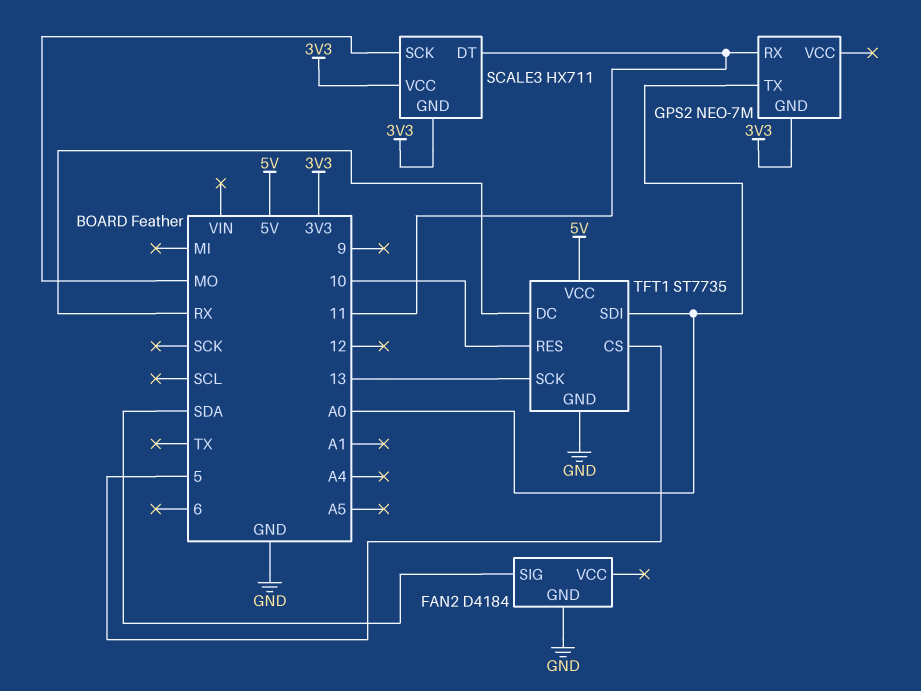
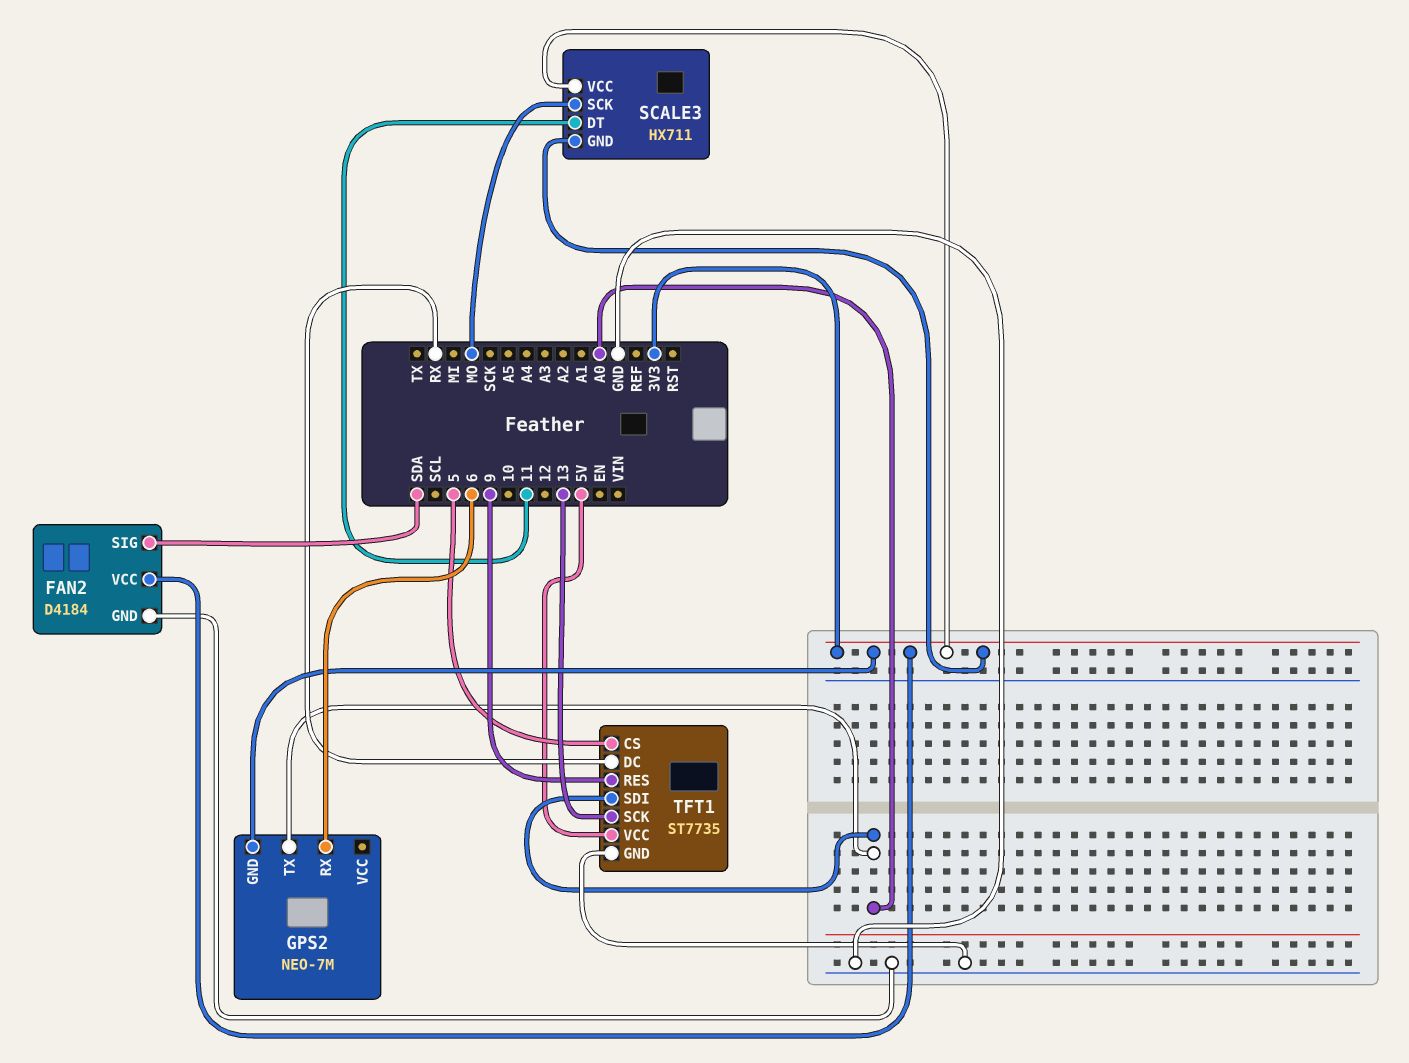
FAN2 pin VCC: none -> 3V3
GPS2 pin RX: 11 -> 6
TFT1 pin RES: 10 -> 9

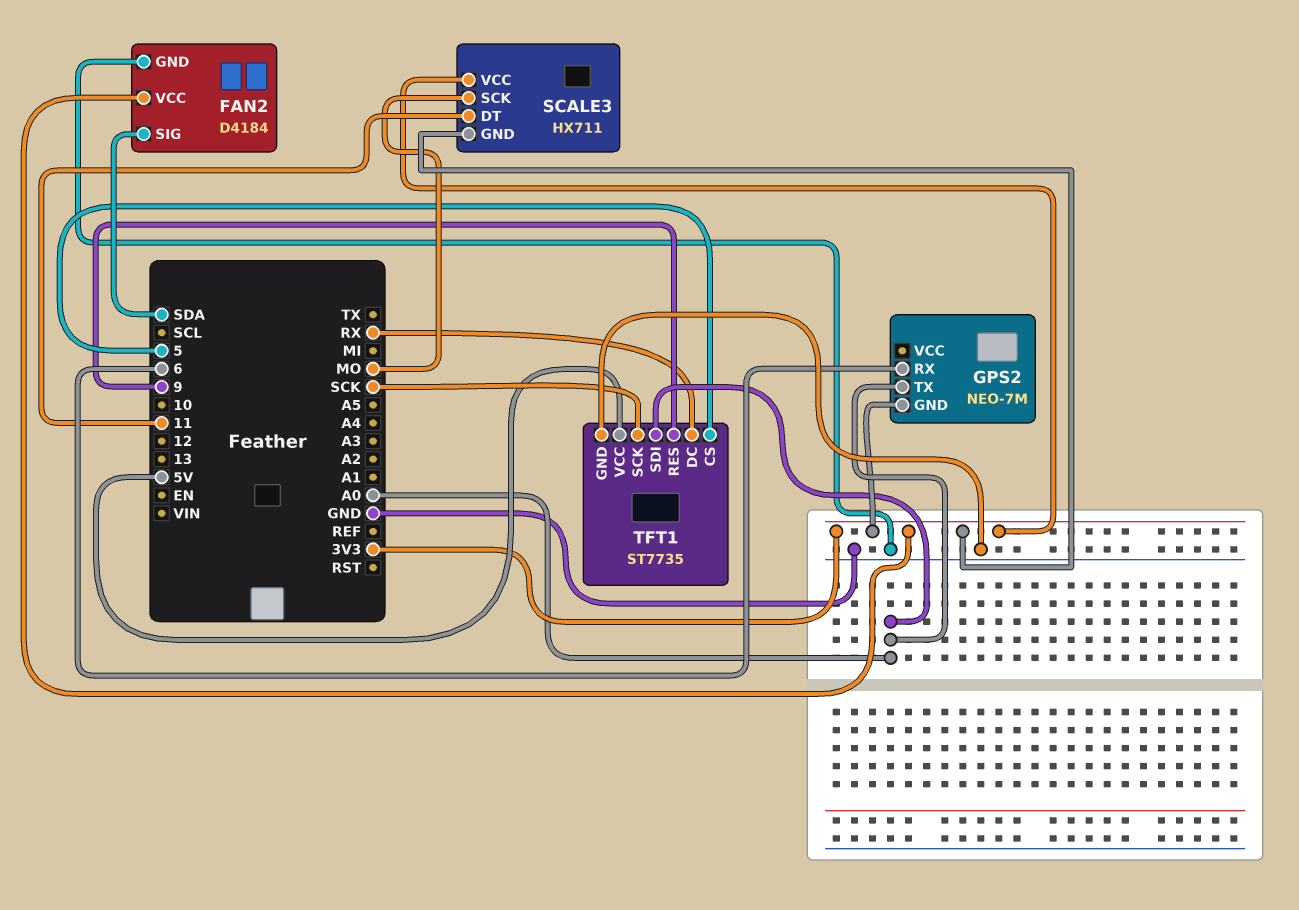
TFT1 pin SCK: 13 -> SCK

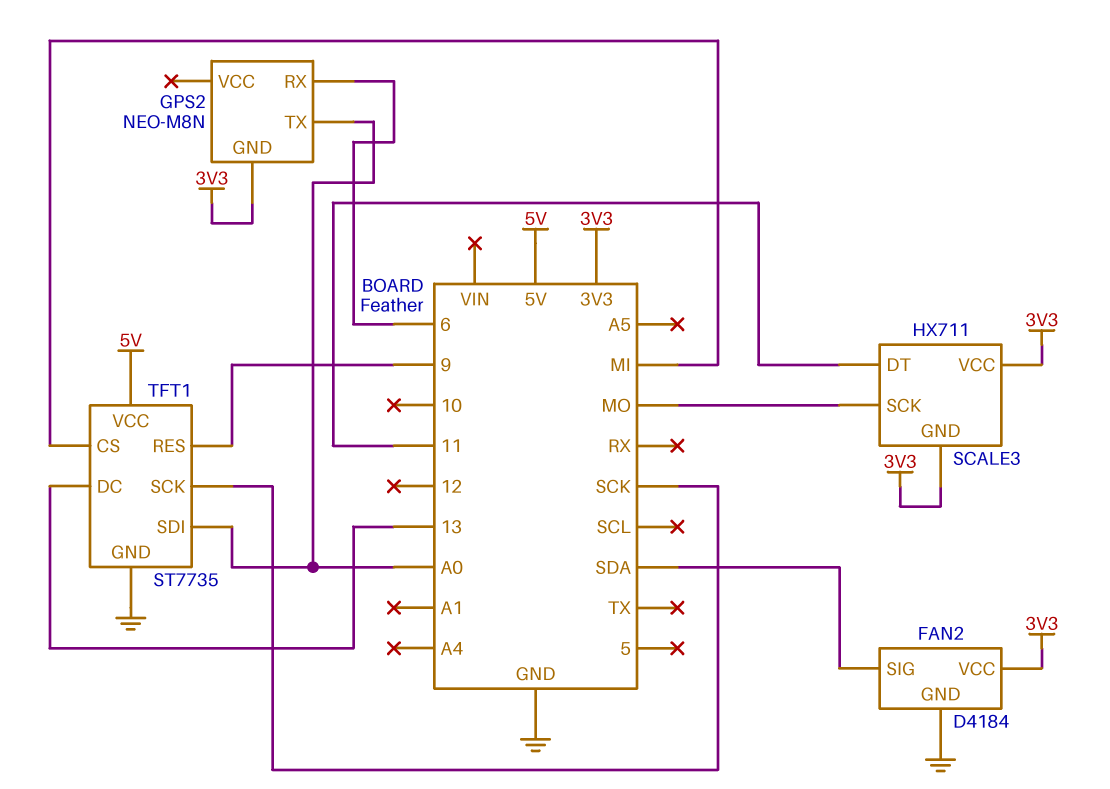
GPS2: NEO-7M -> NEO-M8N
TFT1 pin CS: 5 -> MI
TFT1 pin DC: RX -> 13

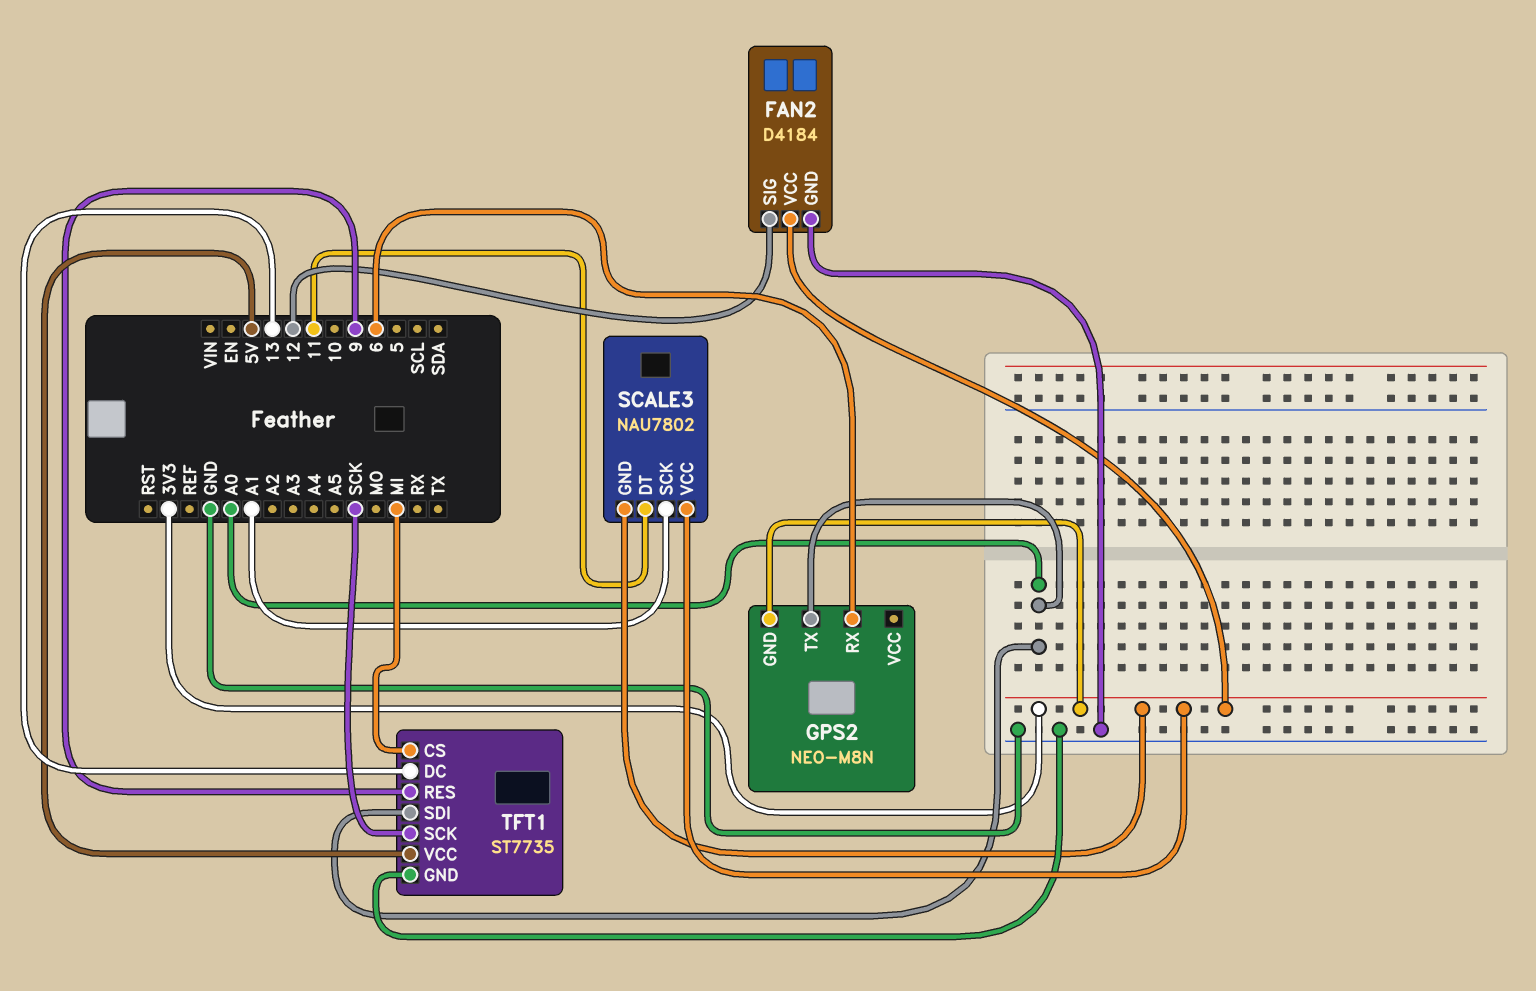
FAN2 pin SIG: SDA -> 12
SCALE3: HX711 -> NAU7802
SCALE3 pin SCK: MO -> A1

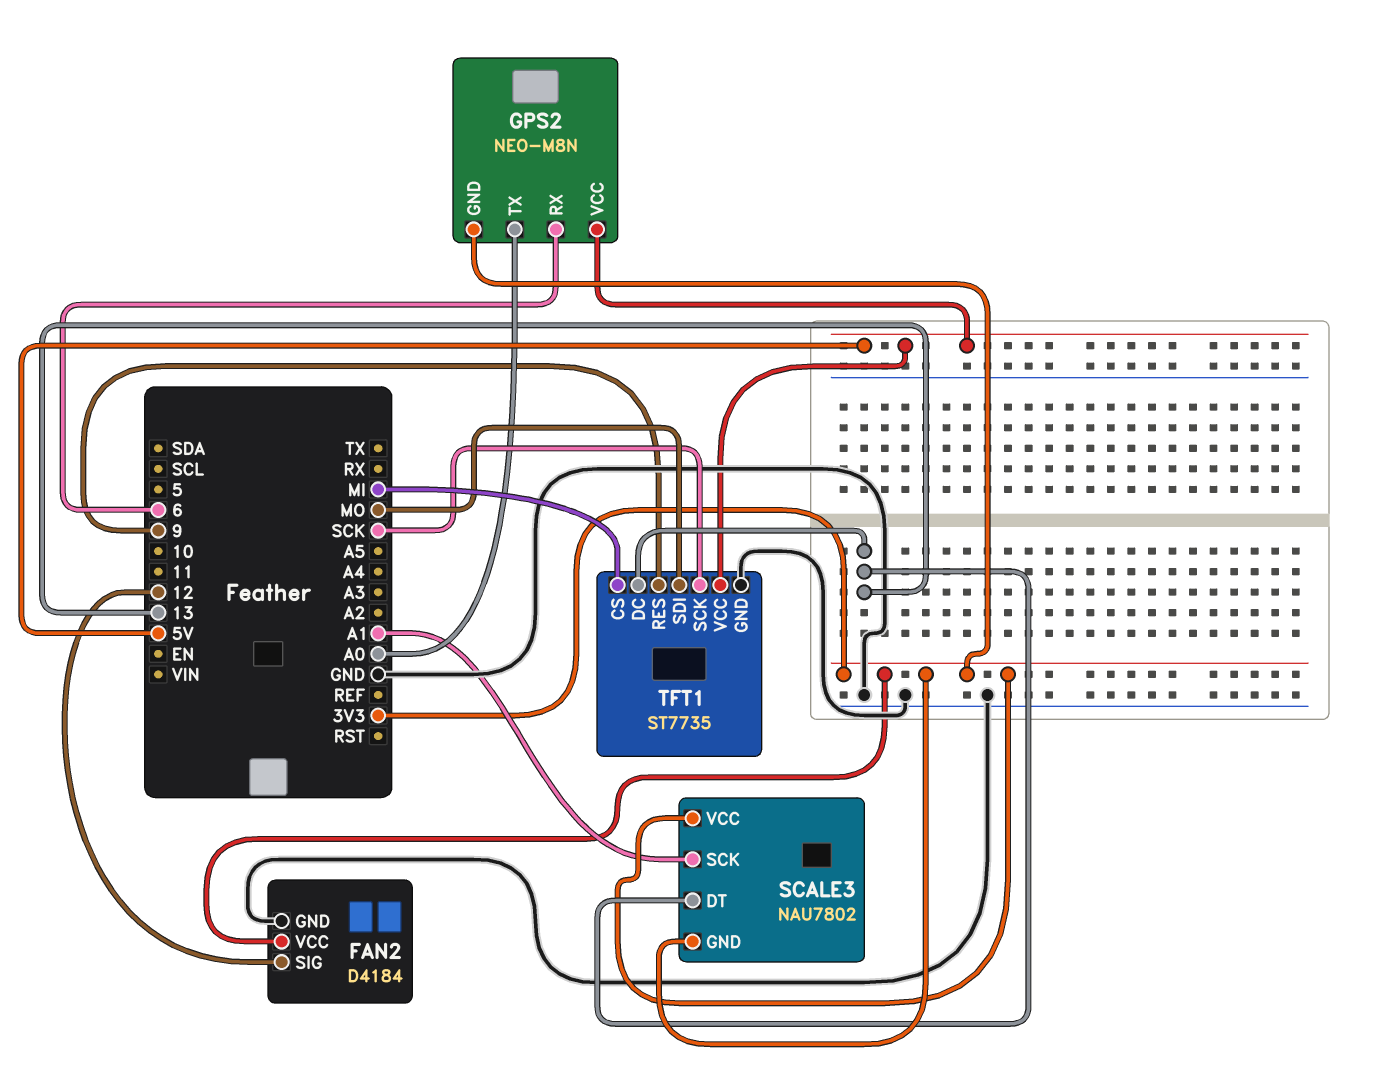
GPS2 pin VCC: none -> 5V
SCALE3 pin DT: 11 -> 13
TFT1 pin SDI: A0 -> MO

